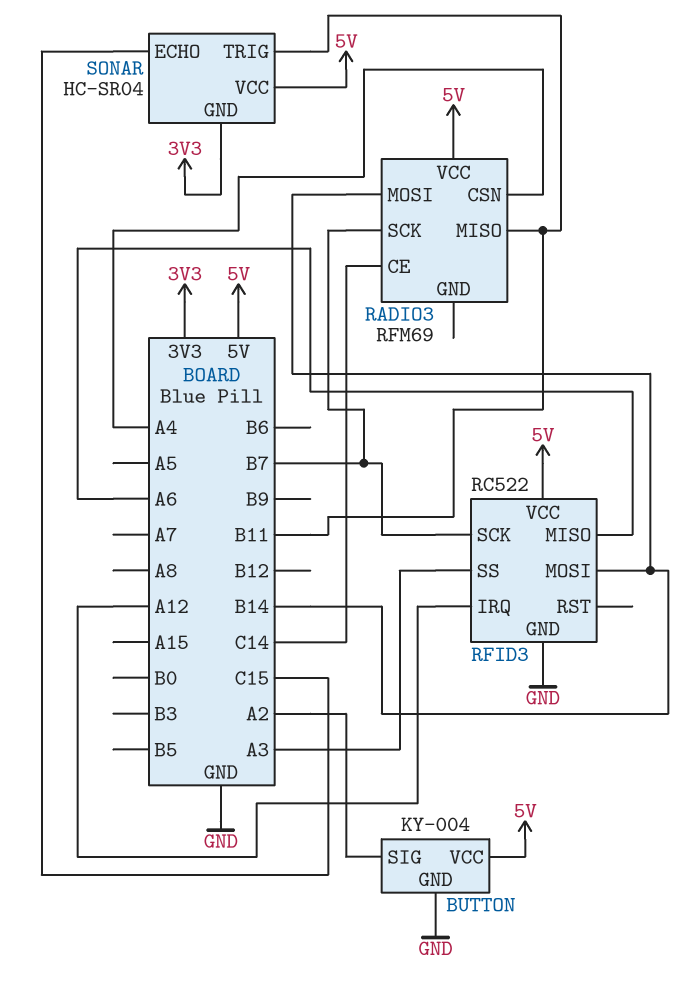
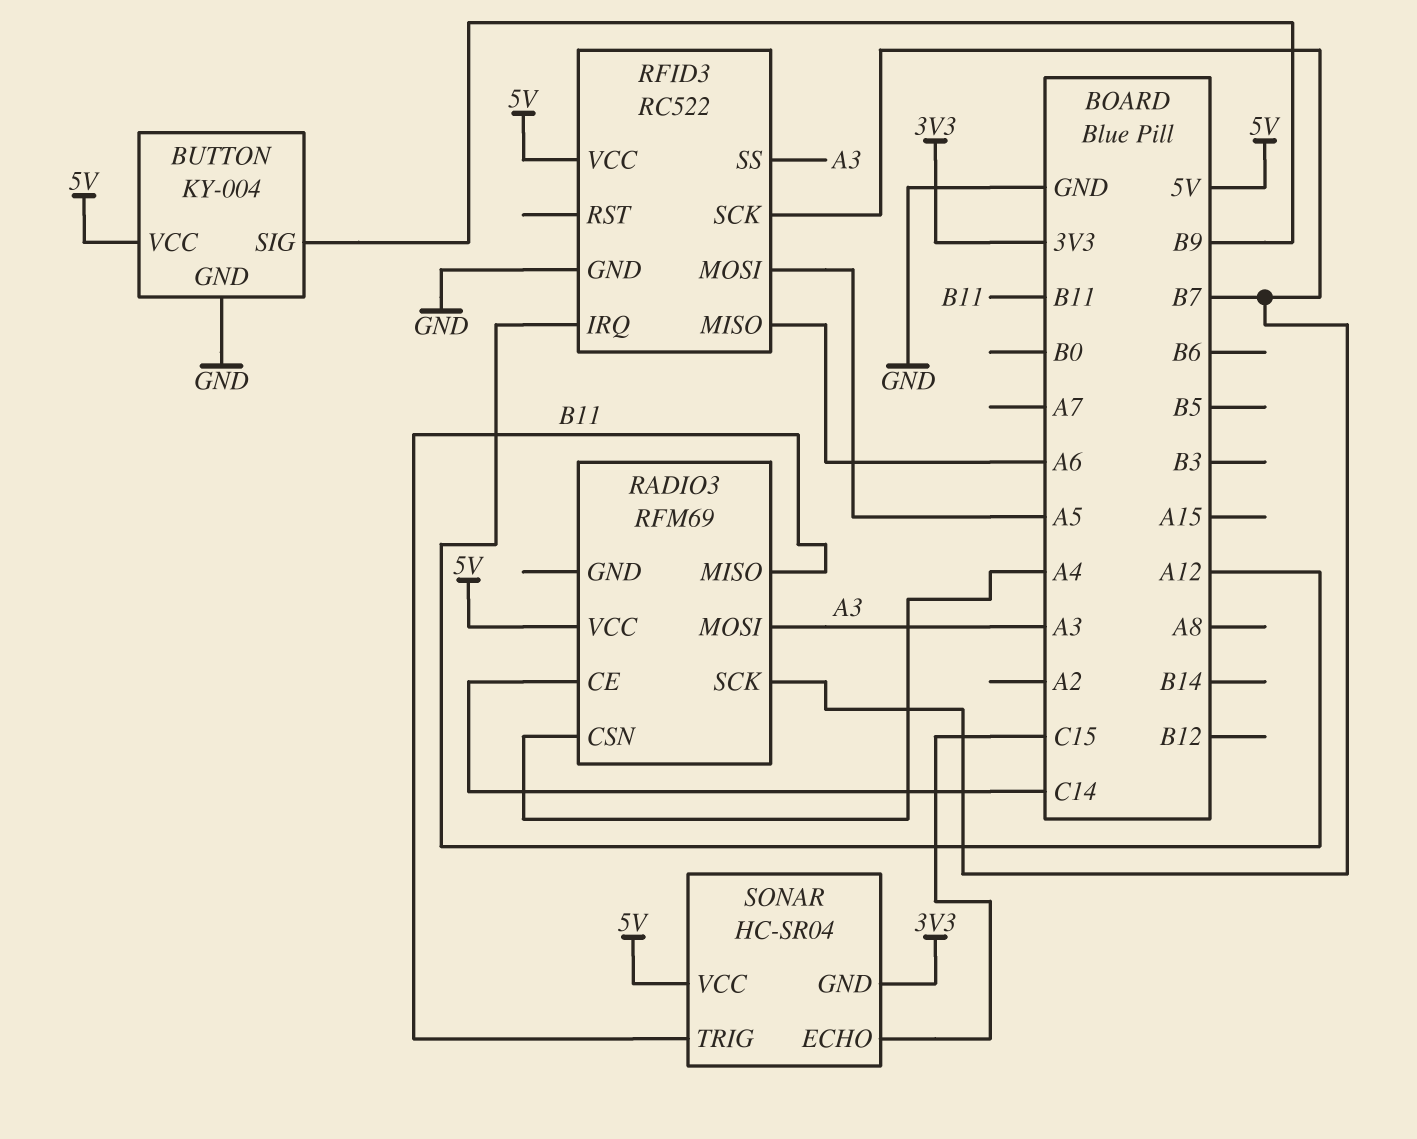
BUTTON pin SIG: A2 -> B9
RADIO3 pin MOSI: B14 -> A3
RFID3 pin MOSI: B14 -> A5

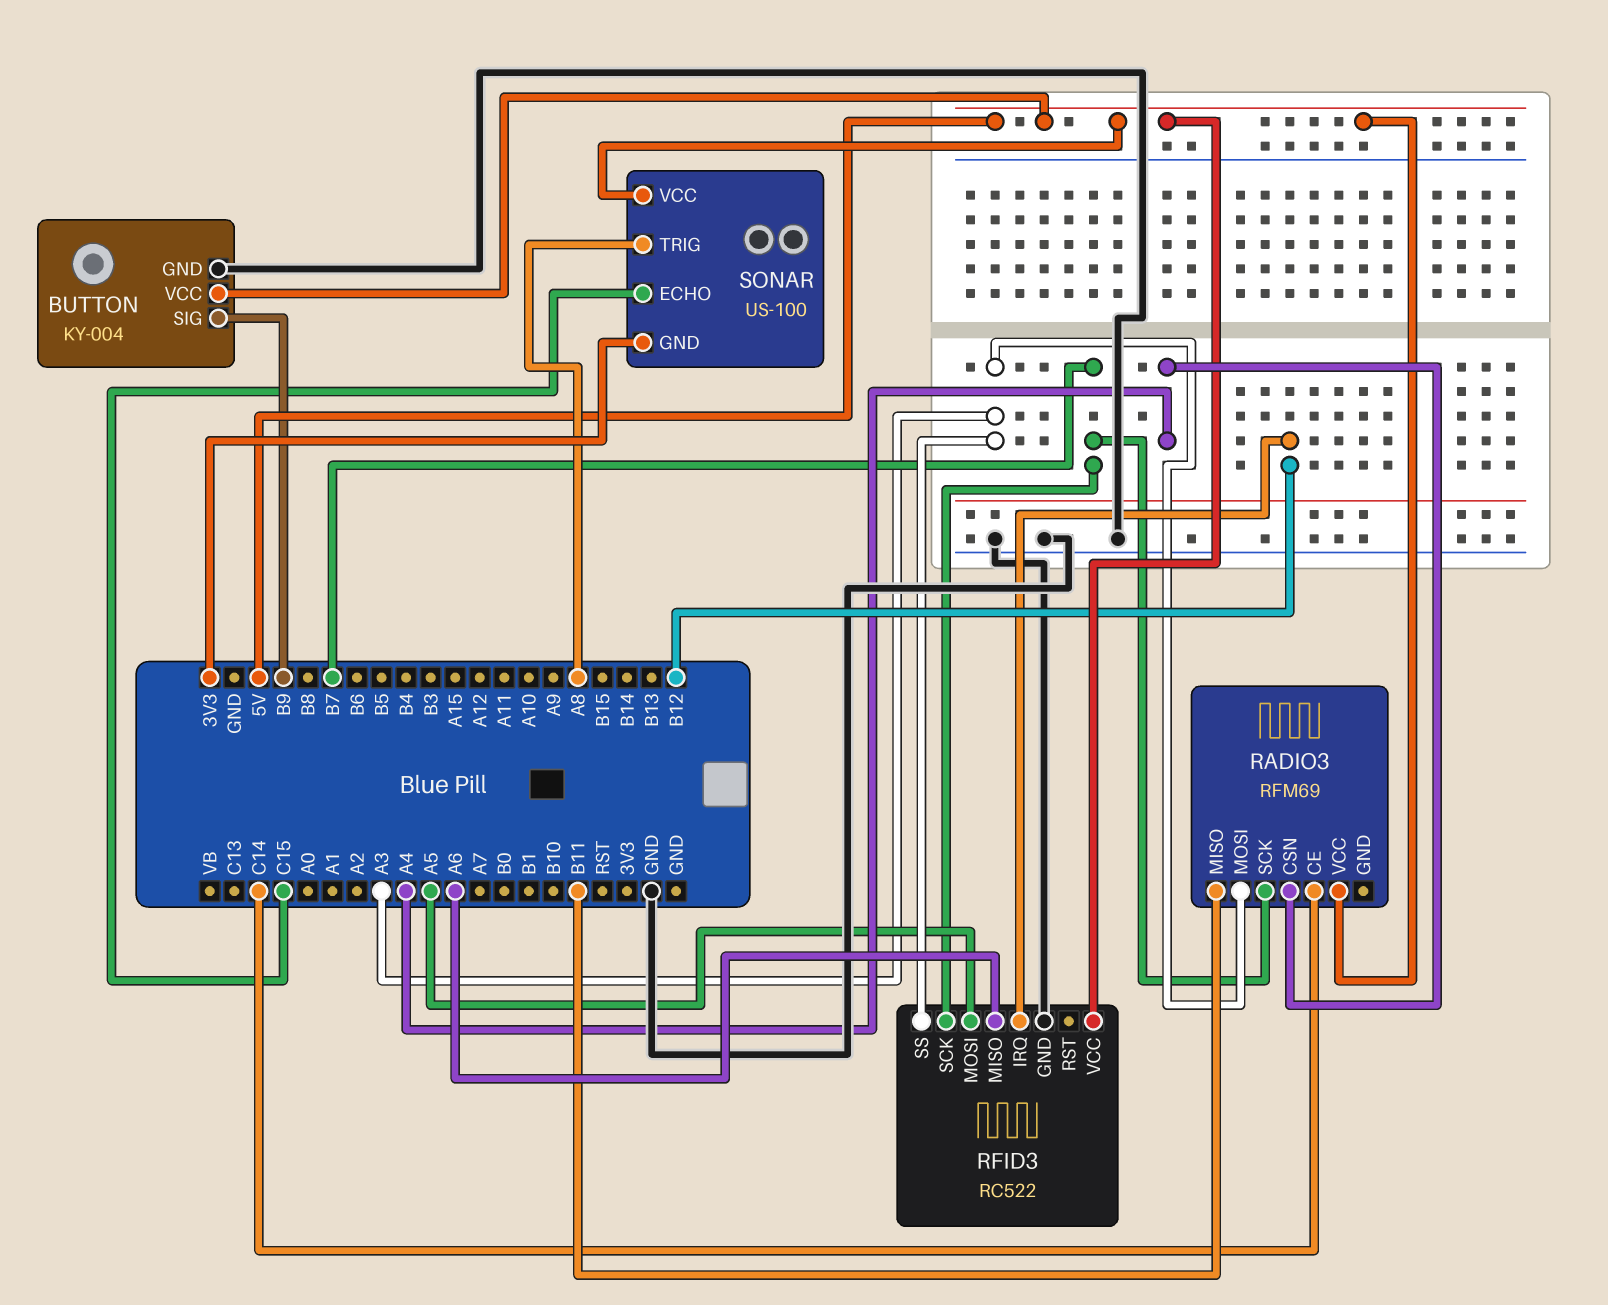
RFID3 pin IRQ: A12 -> B12
SONAR: HC-SR04 -> US-100
SONAR pin TRIG: B11 -> A8

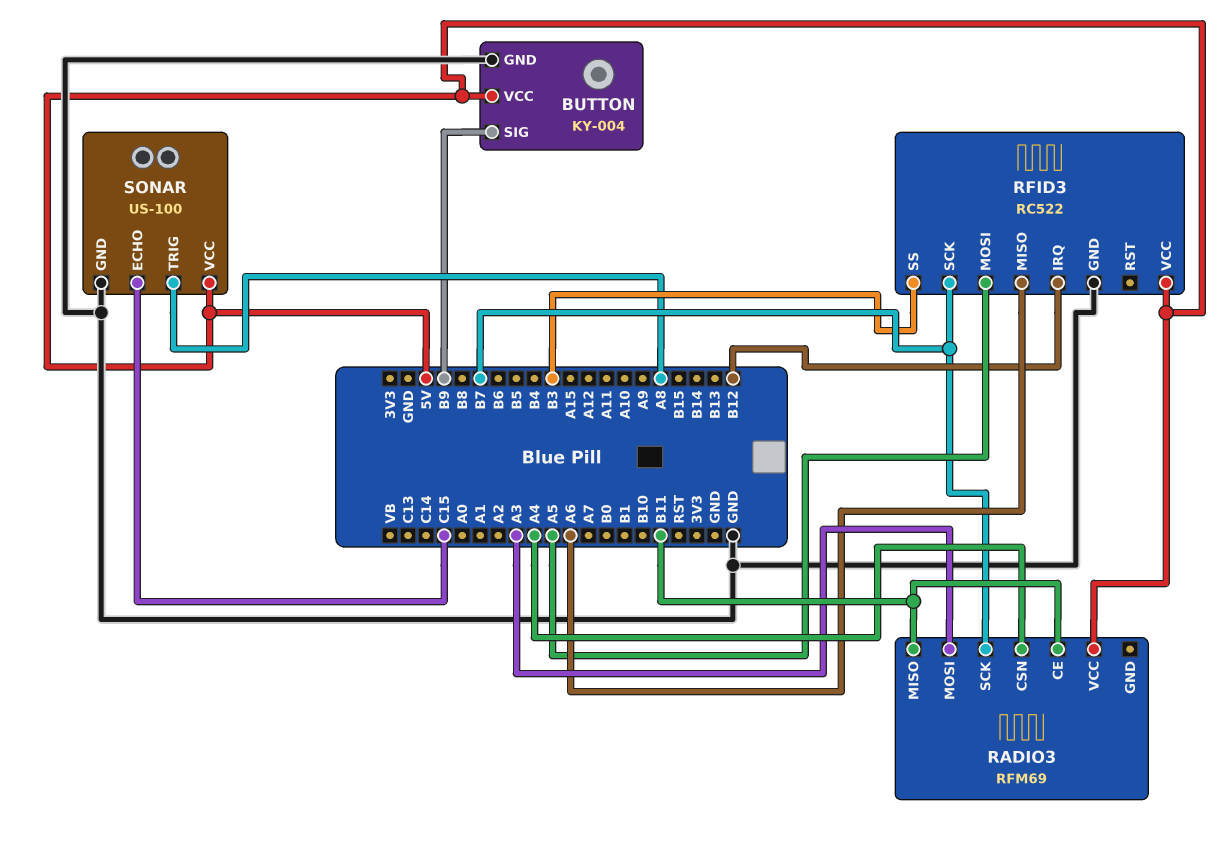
RADIO3 pin CE: C14 -> B11
RFID3 pin SS: A3 -> B3
SONAR pin GND: 3V3 -> GND

